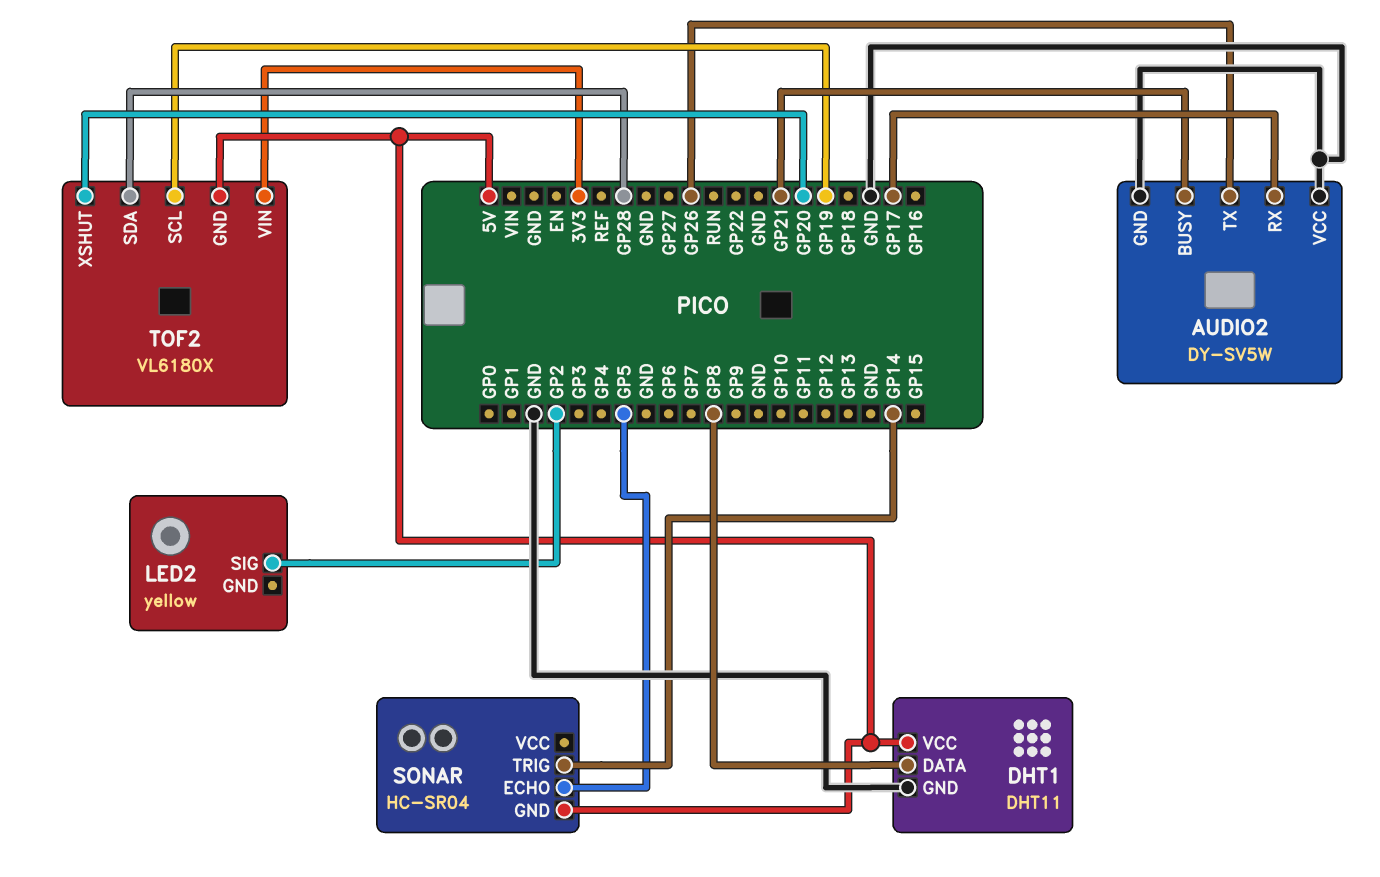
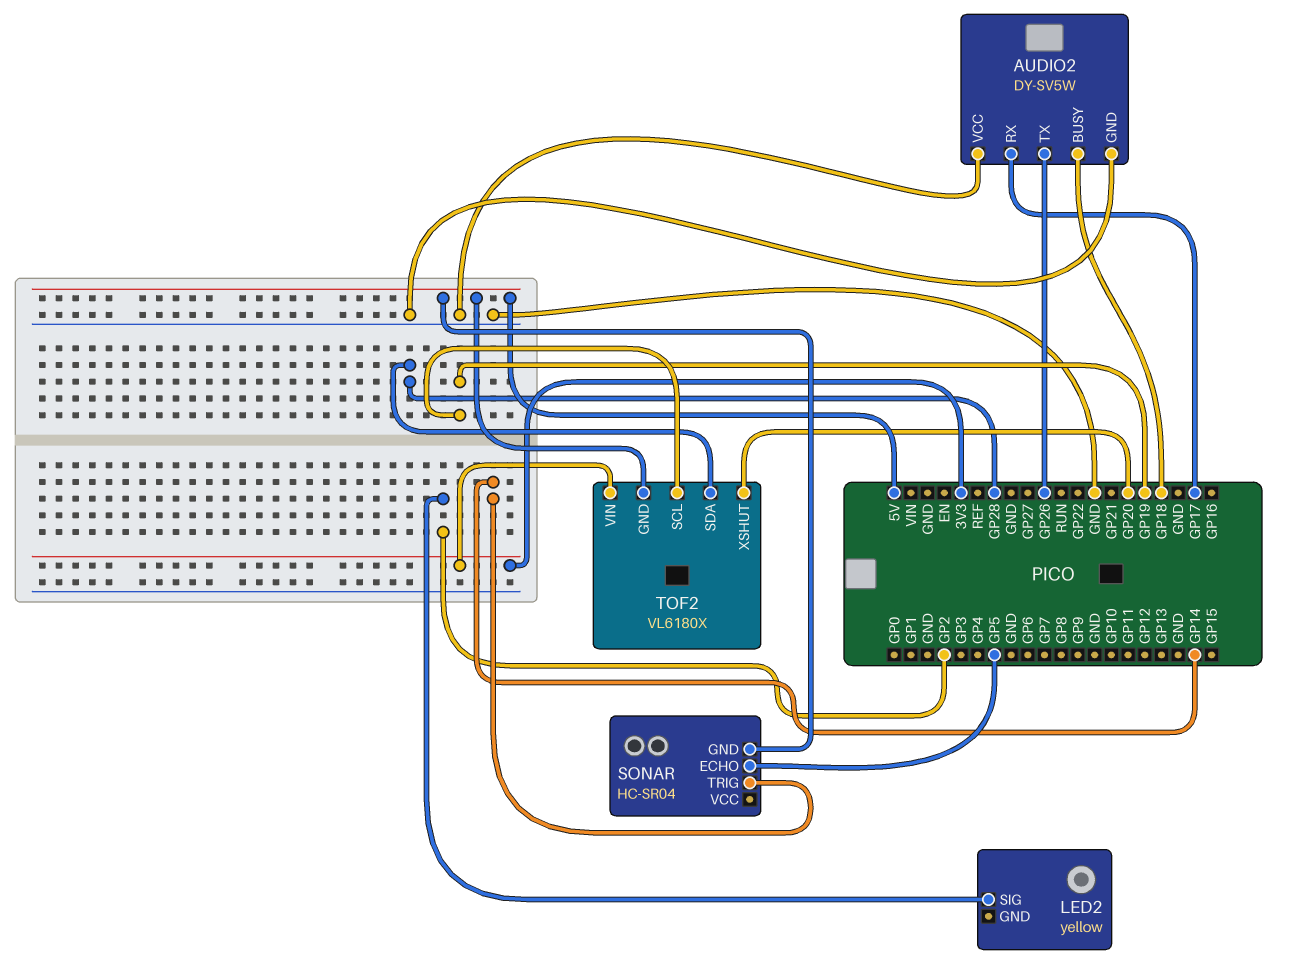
AUDIO2 pin BUSY: GP21 -> GP18
DHT1: DHT11 -> none
DHT1 pin DATA: GP8 -> none
DHT1 pin GND: GND -> none
DHT1 pin VCC: 5V -> none

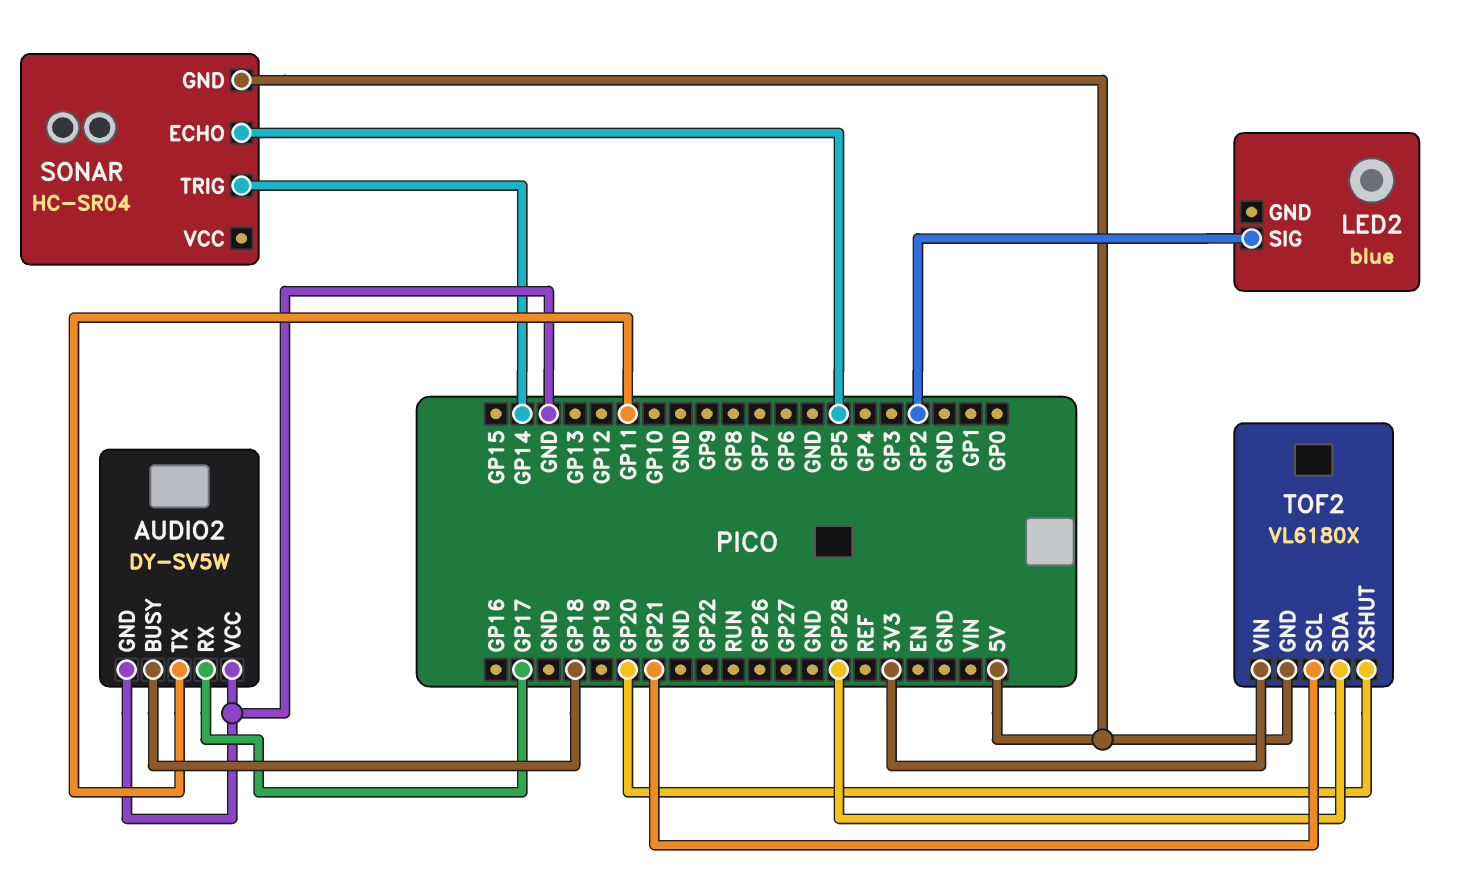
AUDIO2 pin TX: GP26 -> GP11
LED2: yellow -> blue
TOF2 pin SCL: GP19 -> GP21

